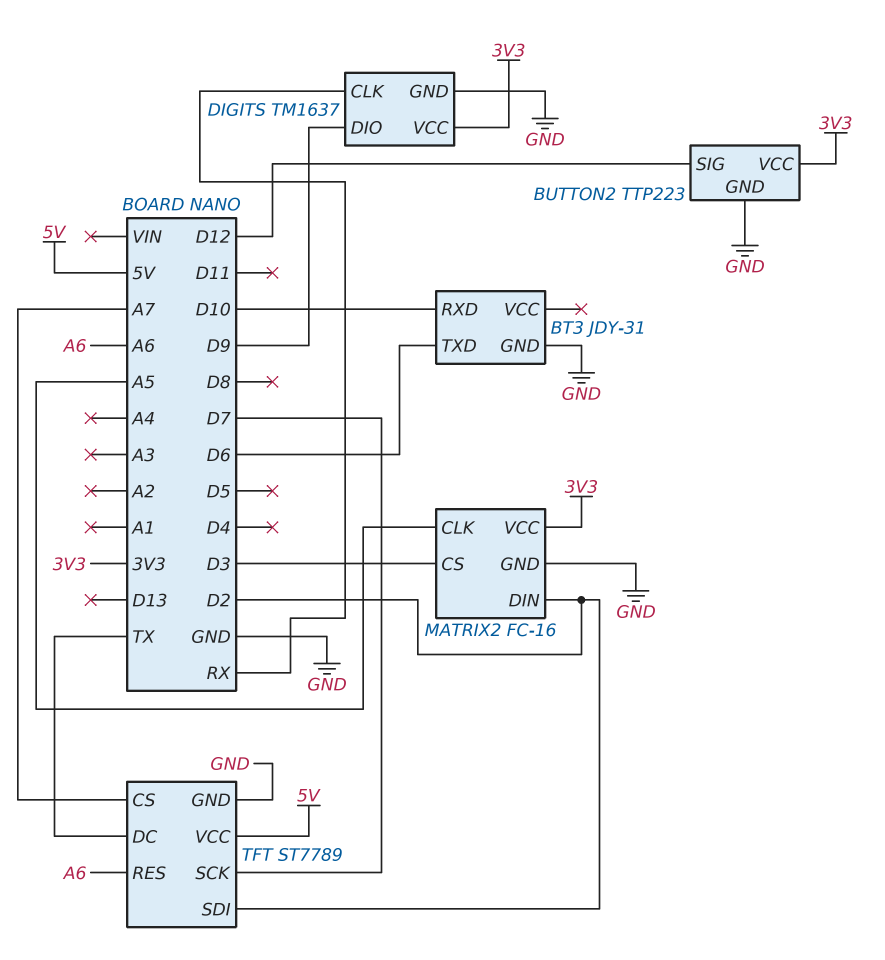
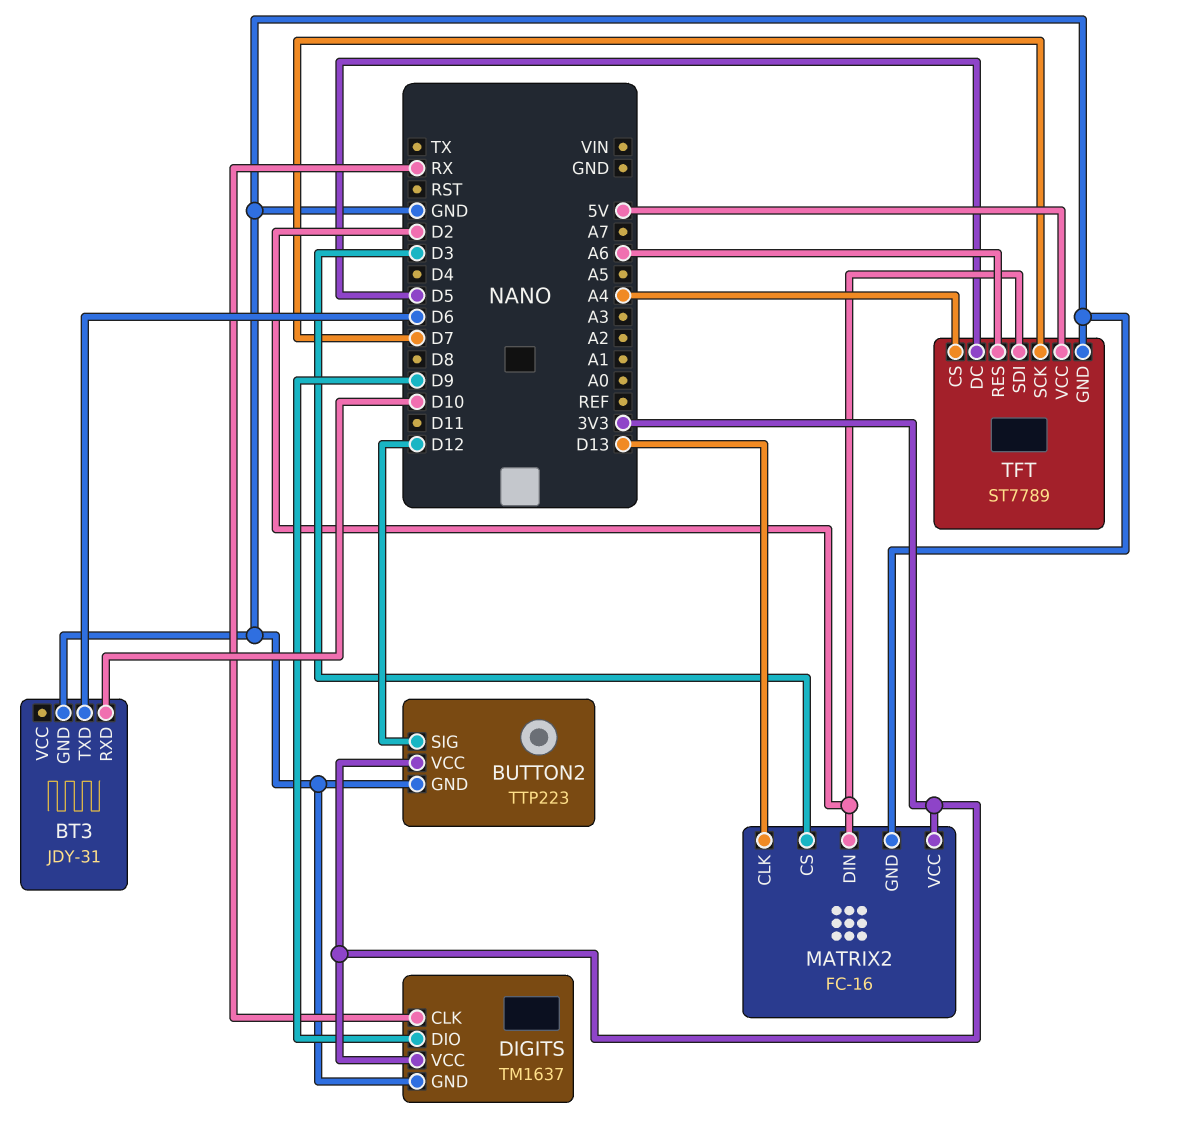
MATRIX2 pin CLK: A5 -> D13
TFT pin CS: A7 -> A4
TFT pin DC: TX -> D5

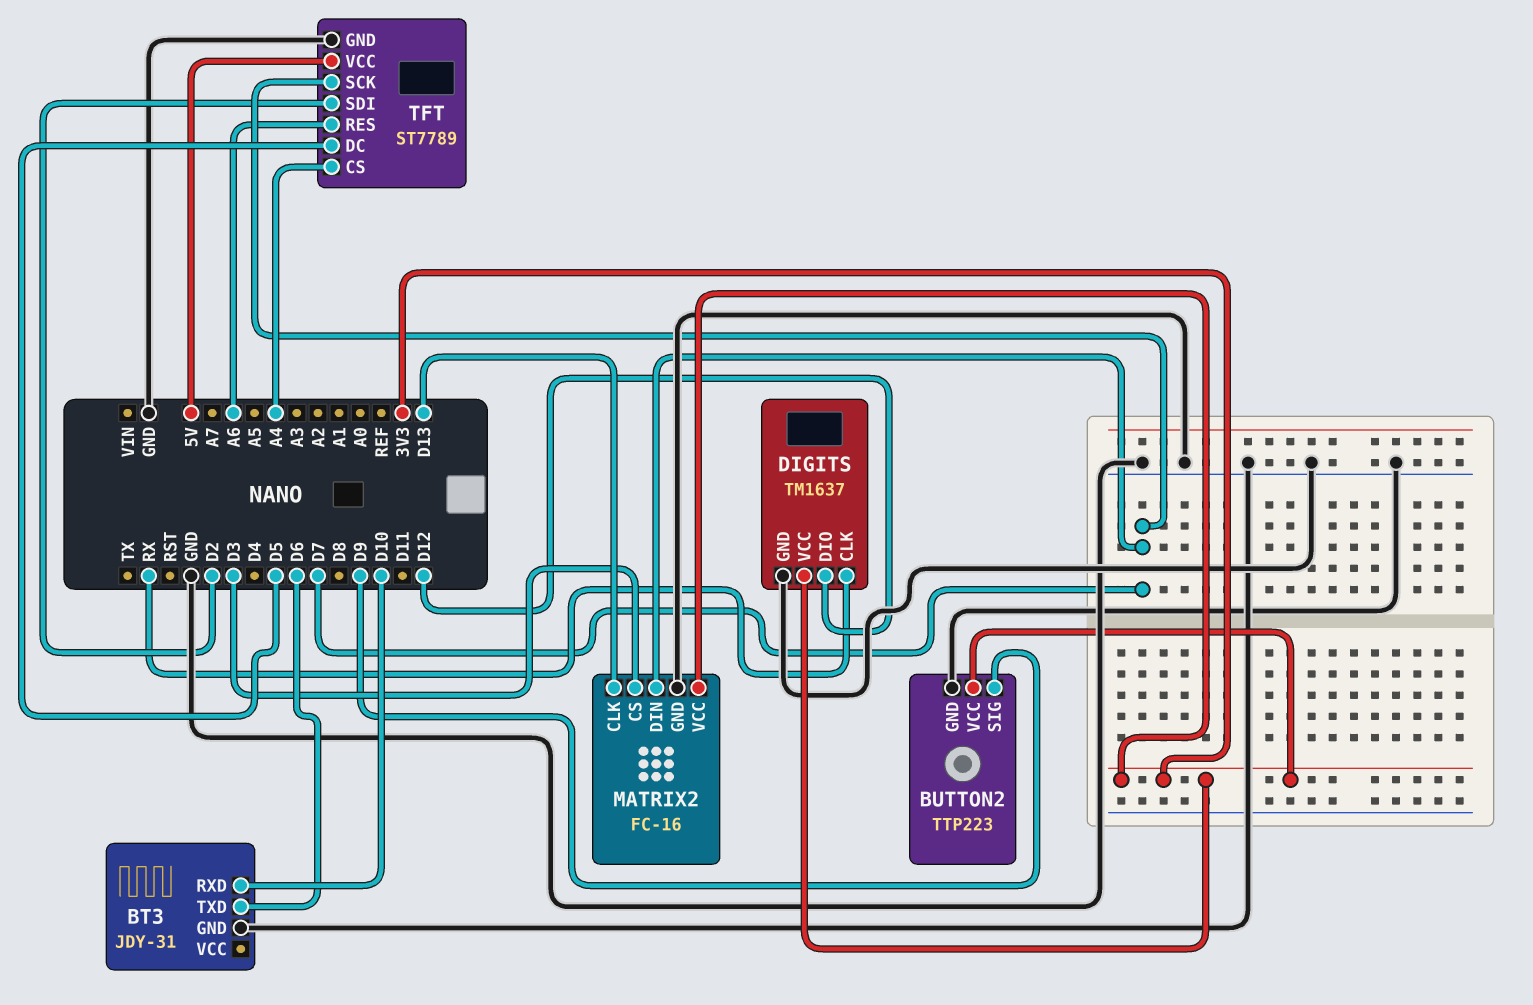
BUTTON2 pin SIG: D12 -> D9
DIGITS pin DIO: D9 -> D12
MATRIX2 pin DIN: D2 -> D7

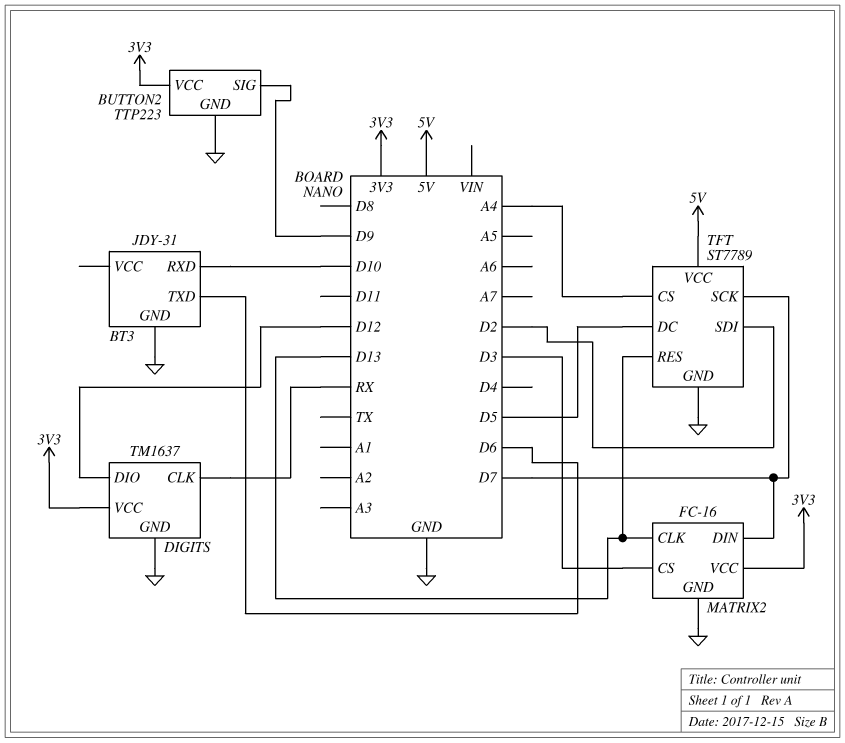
TFT pin RES: A6 -> D13

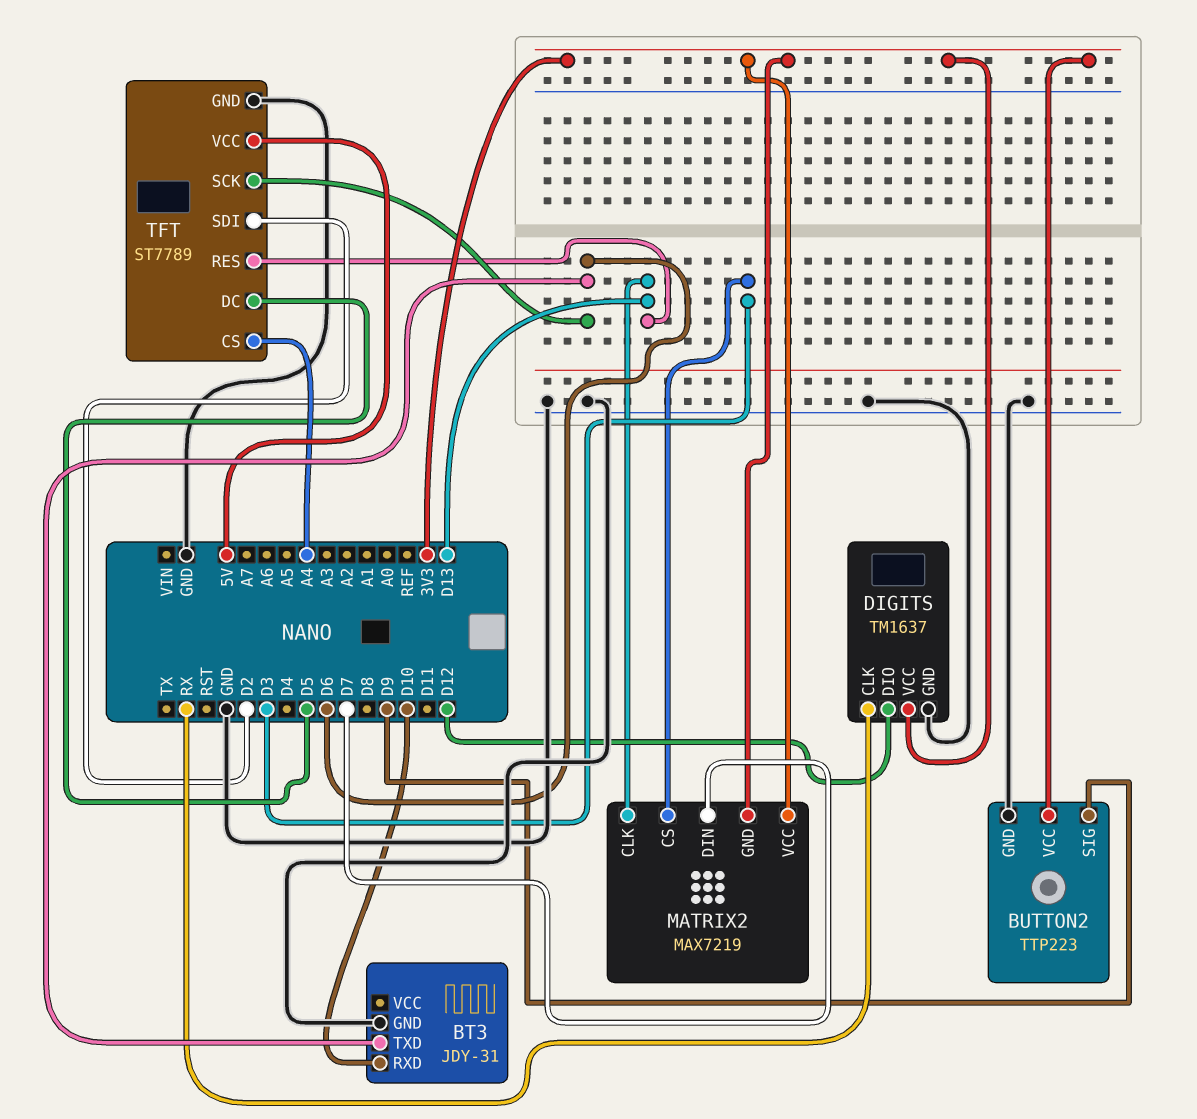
MATRIX2: FC-16 -> MAX7219
MATRIX2 pin GND: GND -> 3V3
TFT pin SCK: D7 -> D6

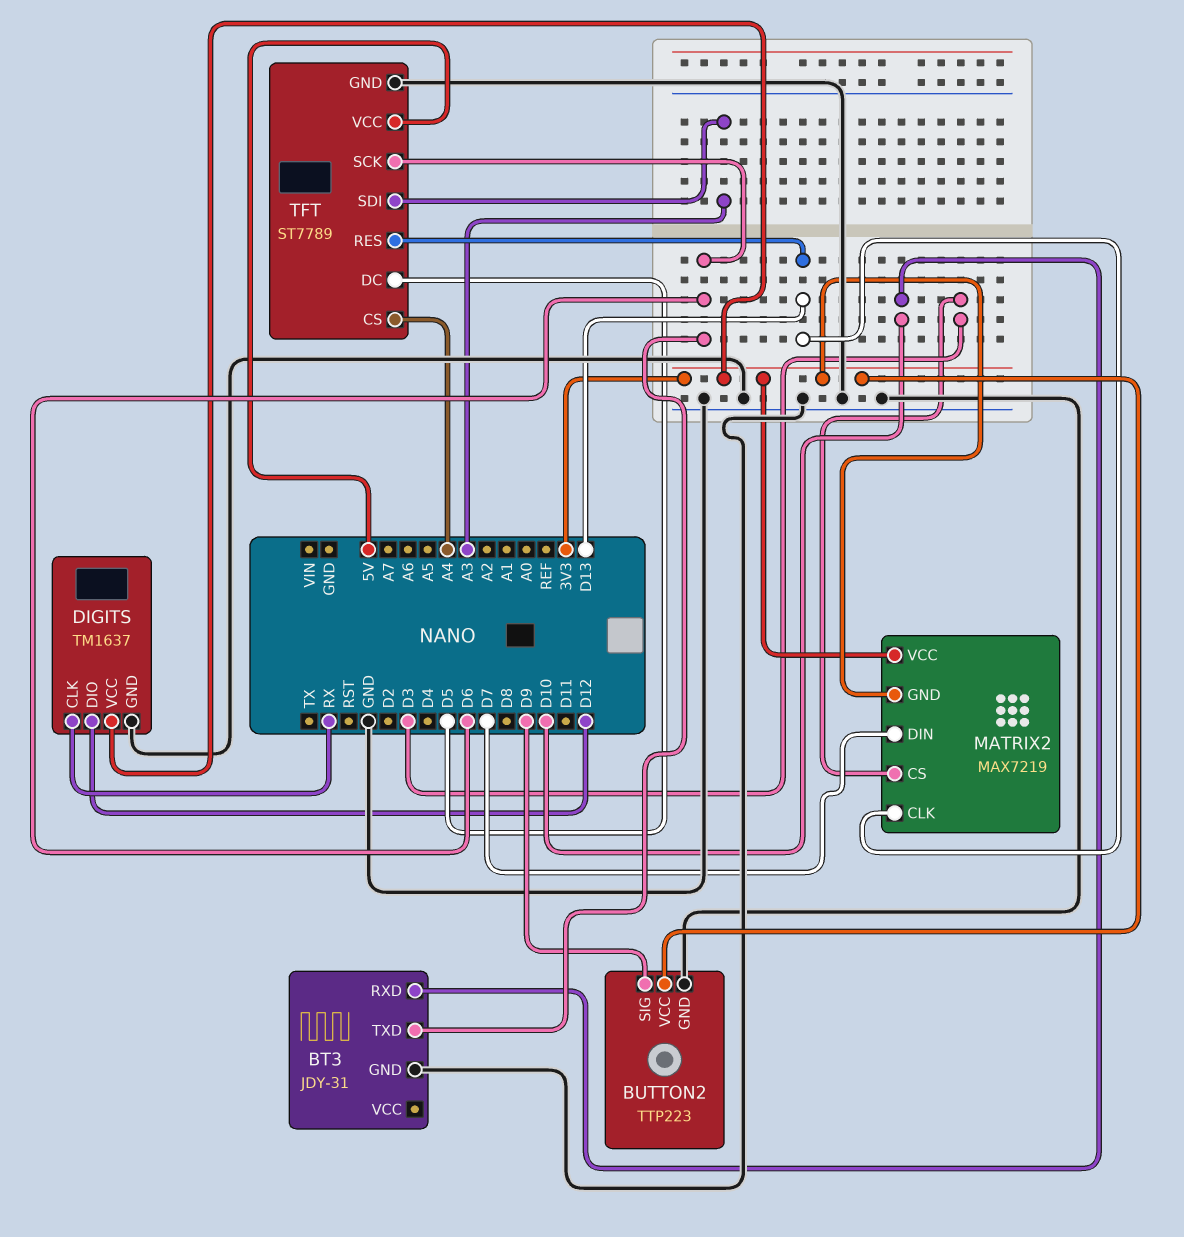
TFT pin SDI: D2 -> A3

